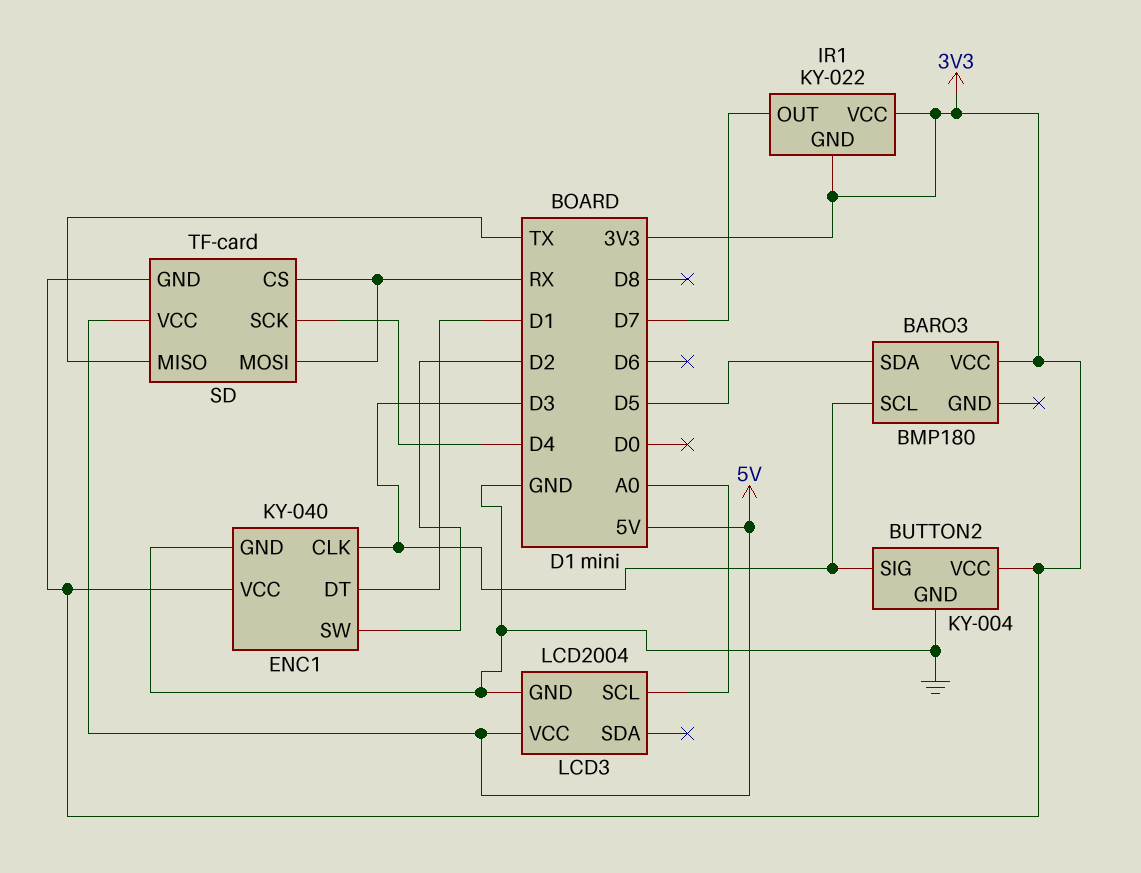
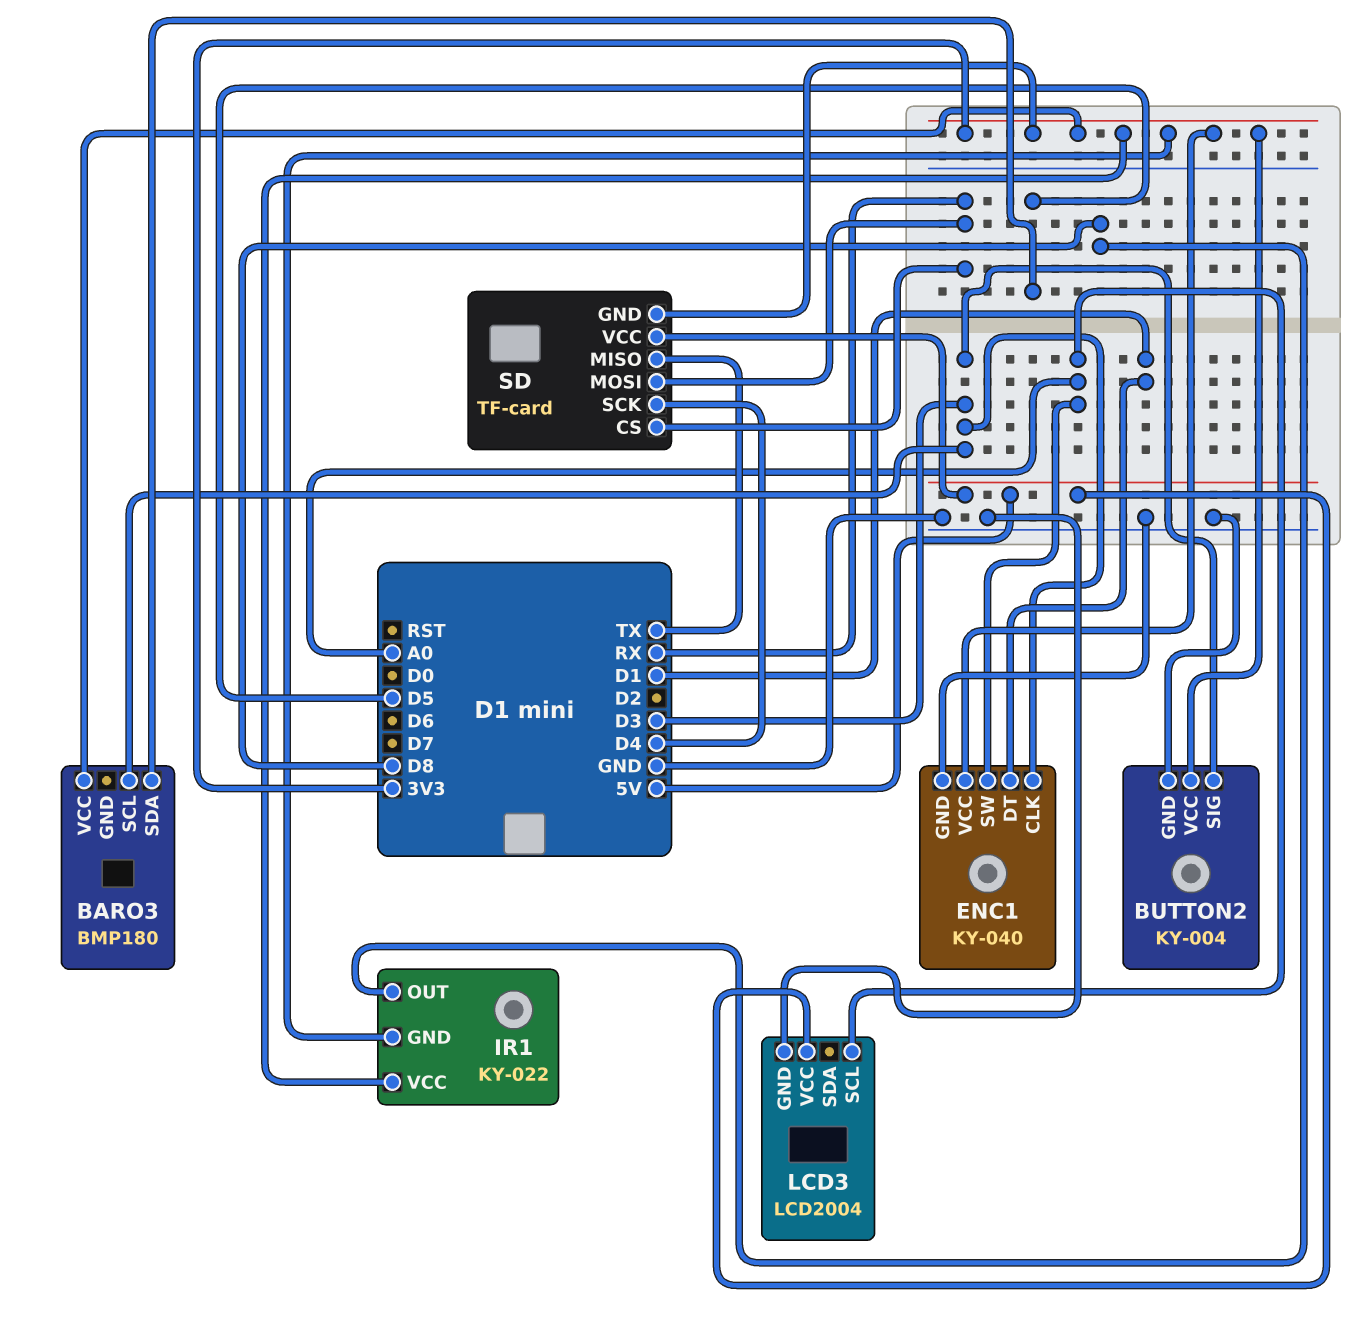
ENC1 pin SW: D2 -> A0
IR1 pin OUT: D7 -> D8

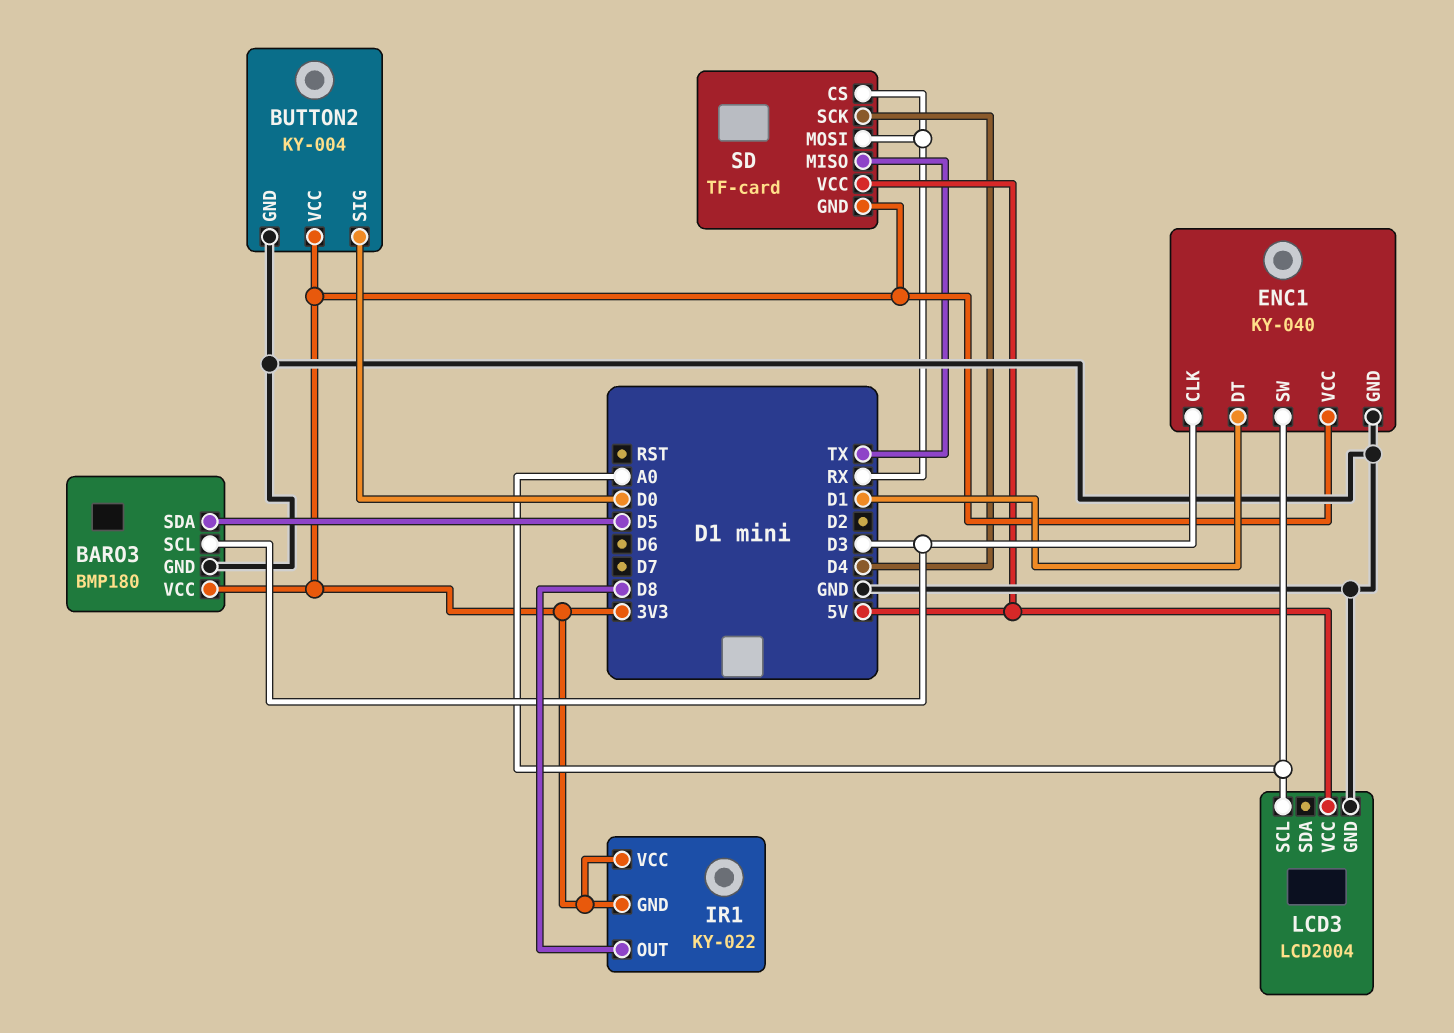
BARO3 pin GND: none -> GND
BUTTON2 pin SIG: D3 -> D0

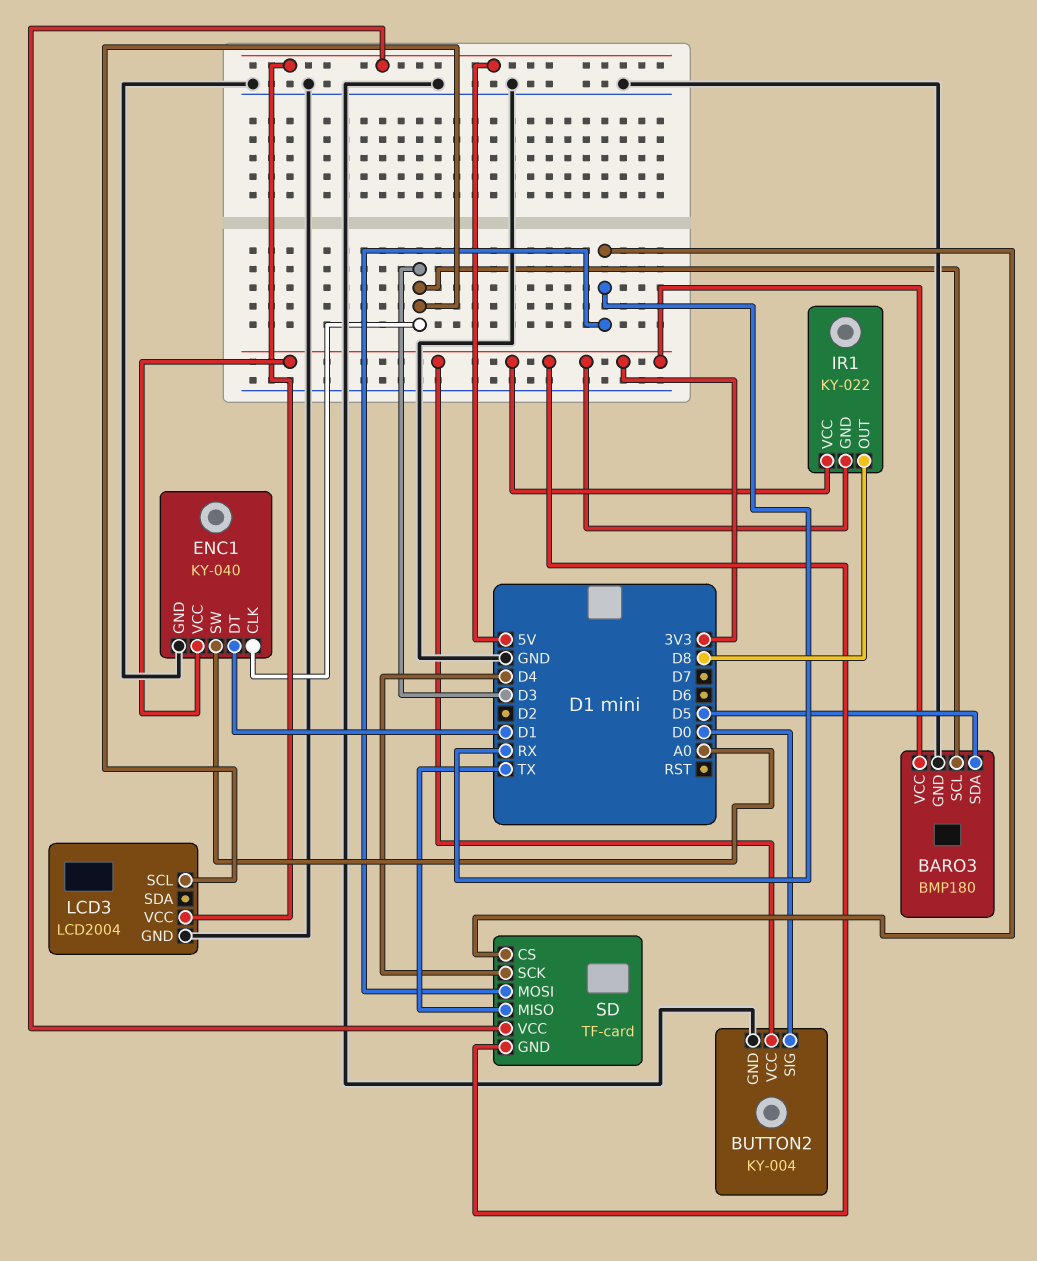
LCD3 pin SCL: A0 -> D3

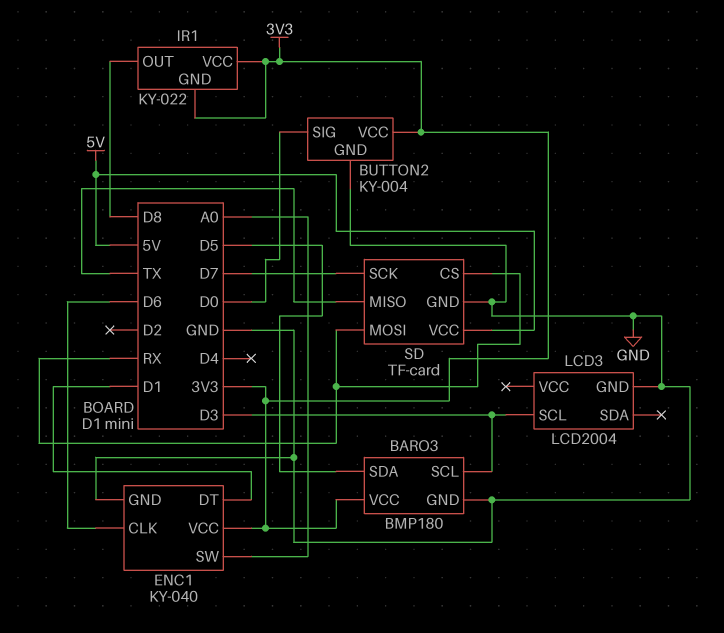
ENC1 pin CLK: D3 -> D6
LCD3 pin VCC: 5V -> none
SD pin GND: 3V3 -> GND
SD pin SCK: D4 -> D7

